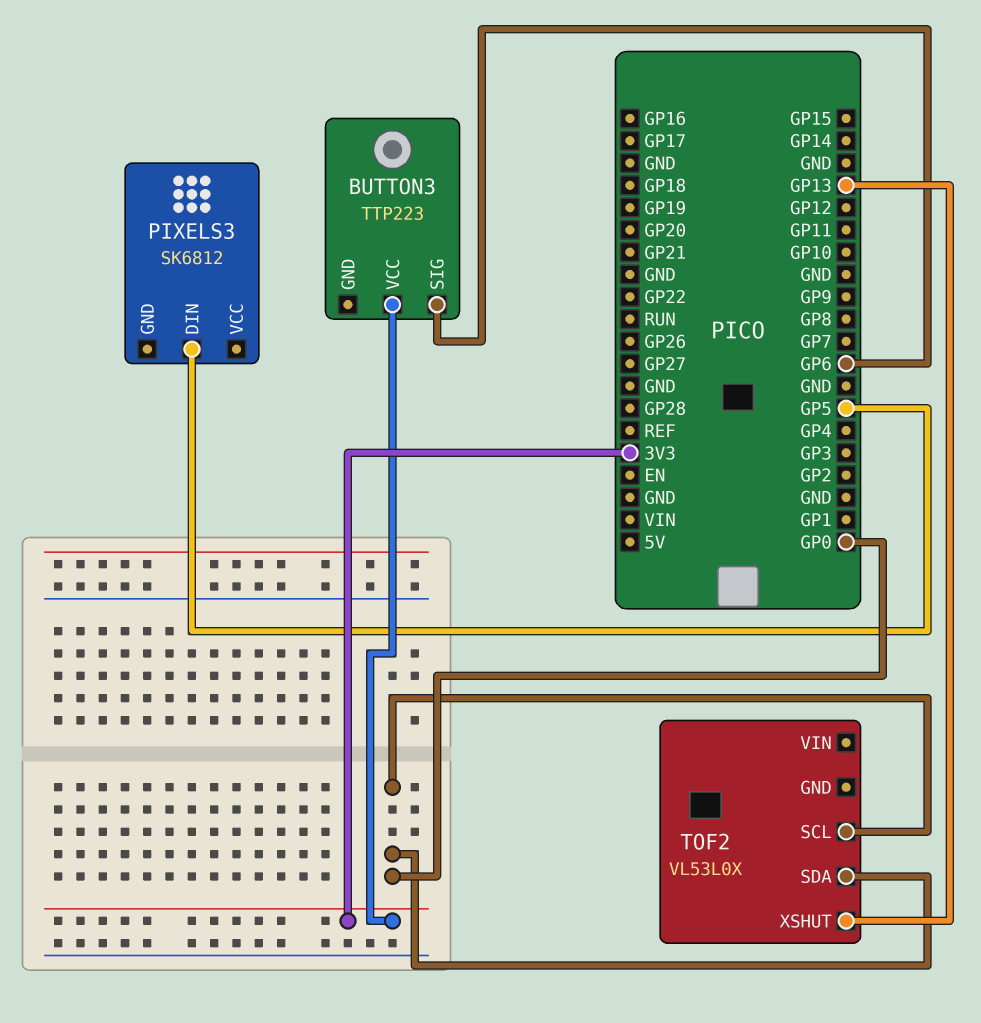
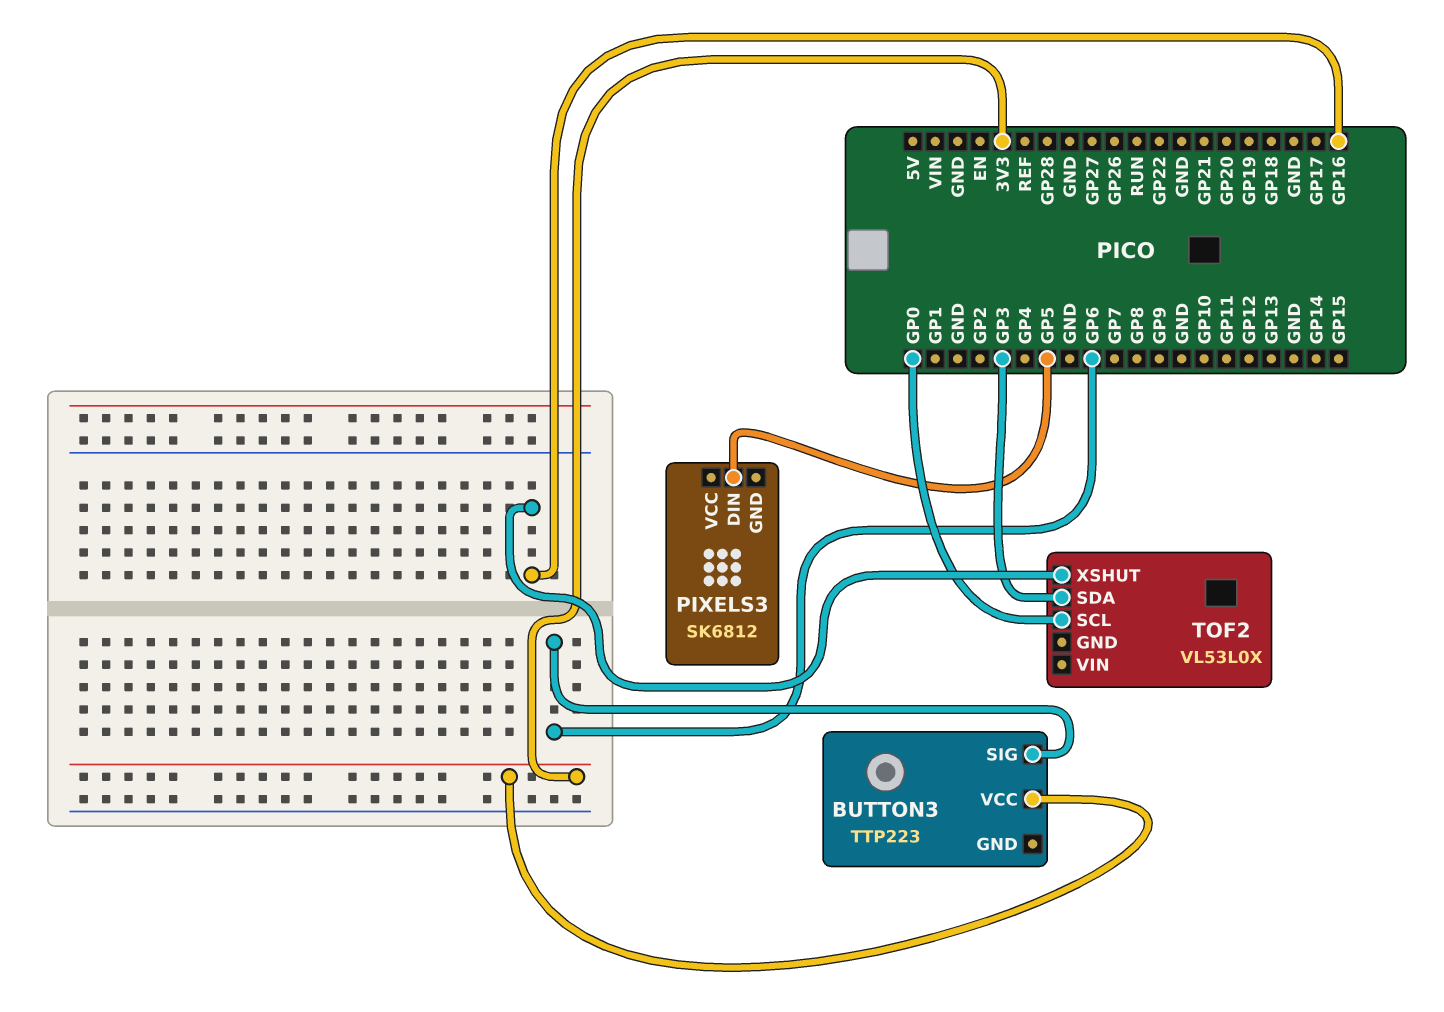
TOF2 pin SDA: GP0 -> GP3
TOF2 pin XSHUT: GP13 -> GP16

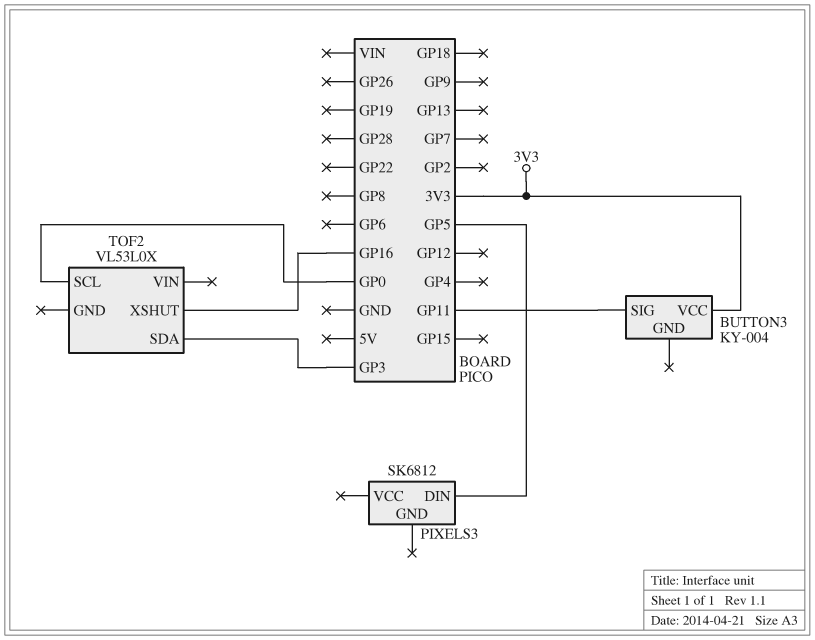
BUTTON3: TTP223 -> KY-004
BUTTON3 pin SIG: GP6 -> GP11

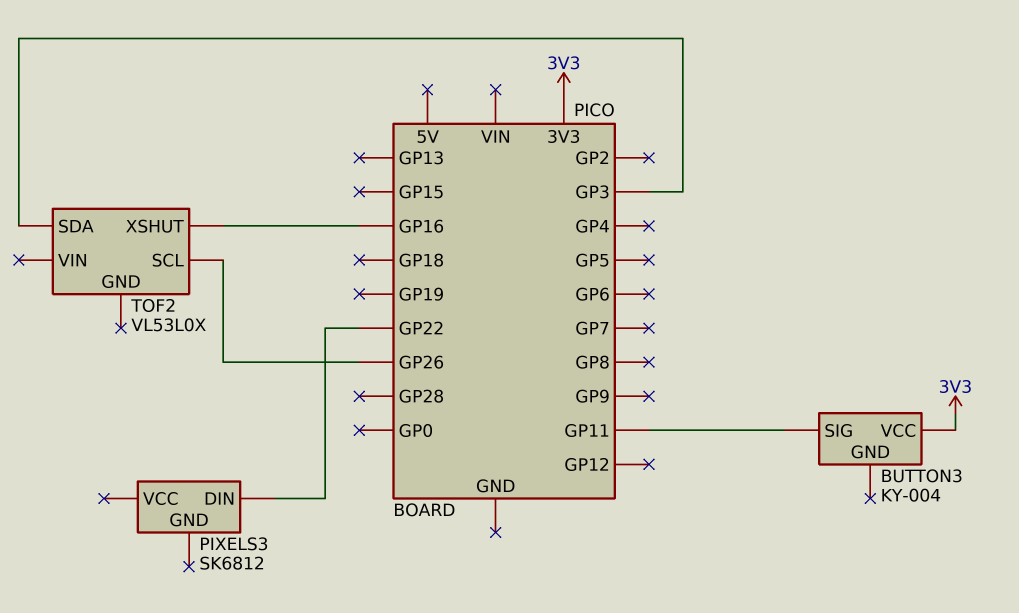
PIXELS3 pin DIN: GP5 -> GP22
TOF2 pin SCL: GP0 -> GP26

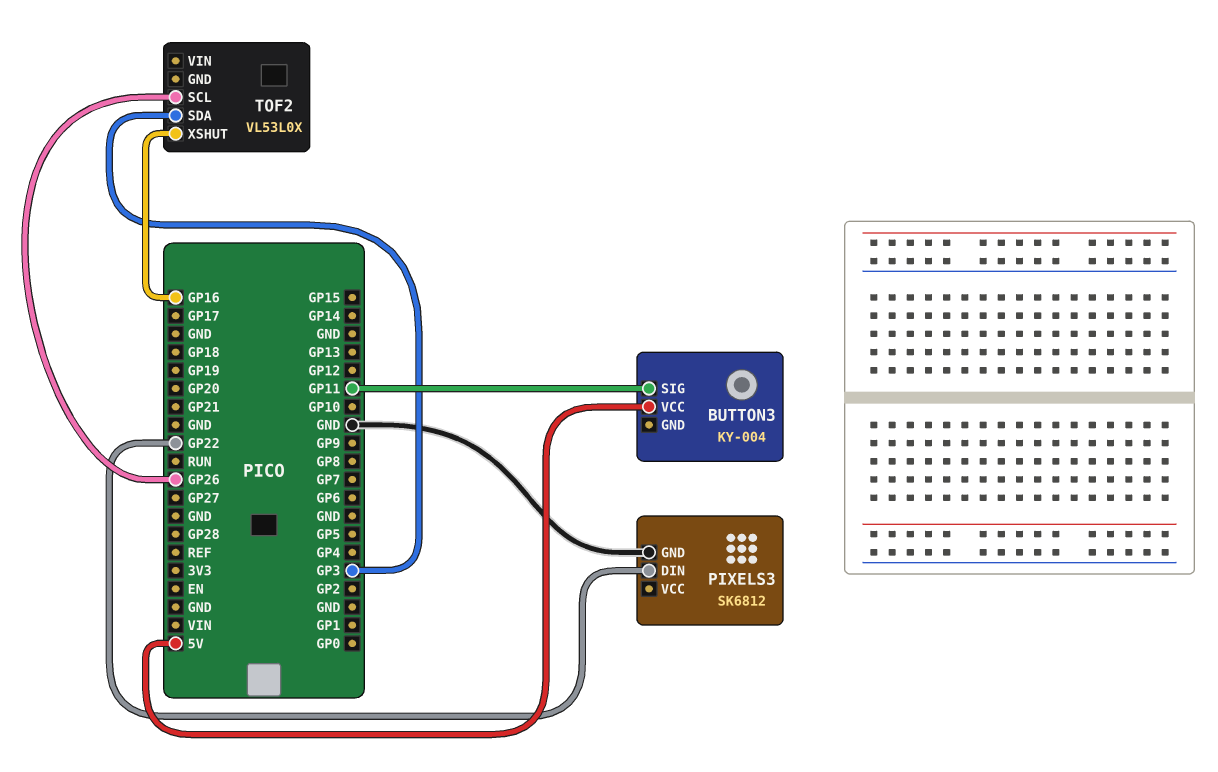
BUTTON3 pin VCC: 3V3 -> 5V
PIXELS3 pin GND: none -> GND

